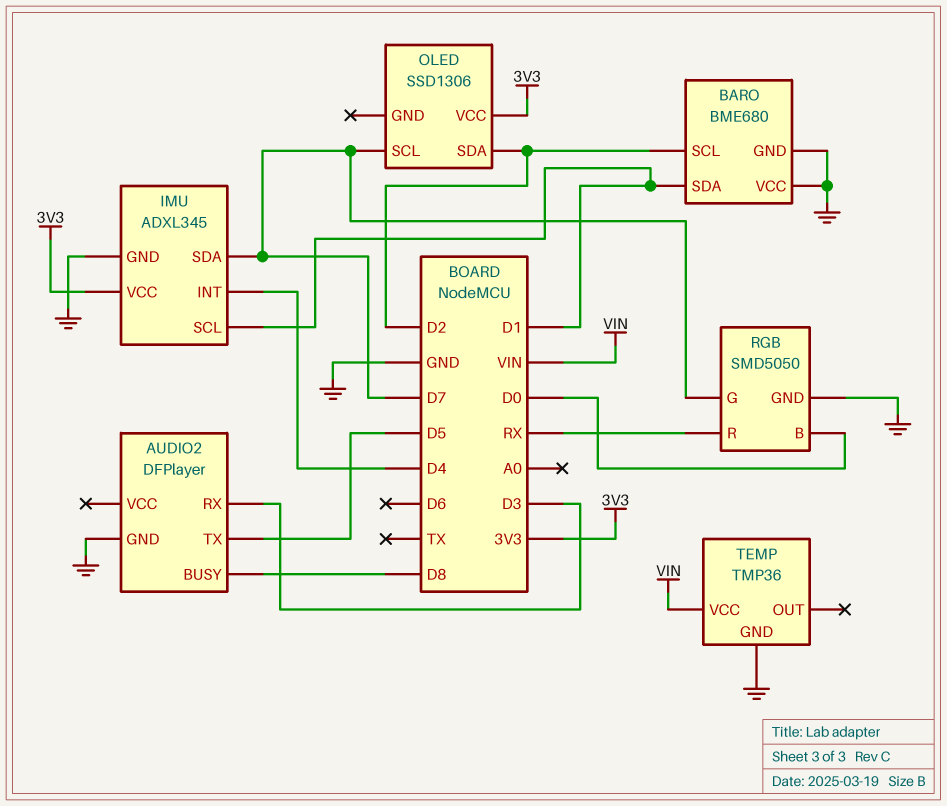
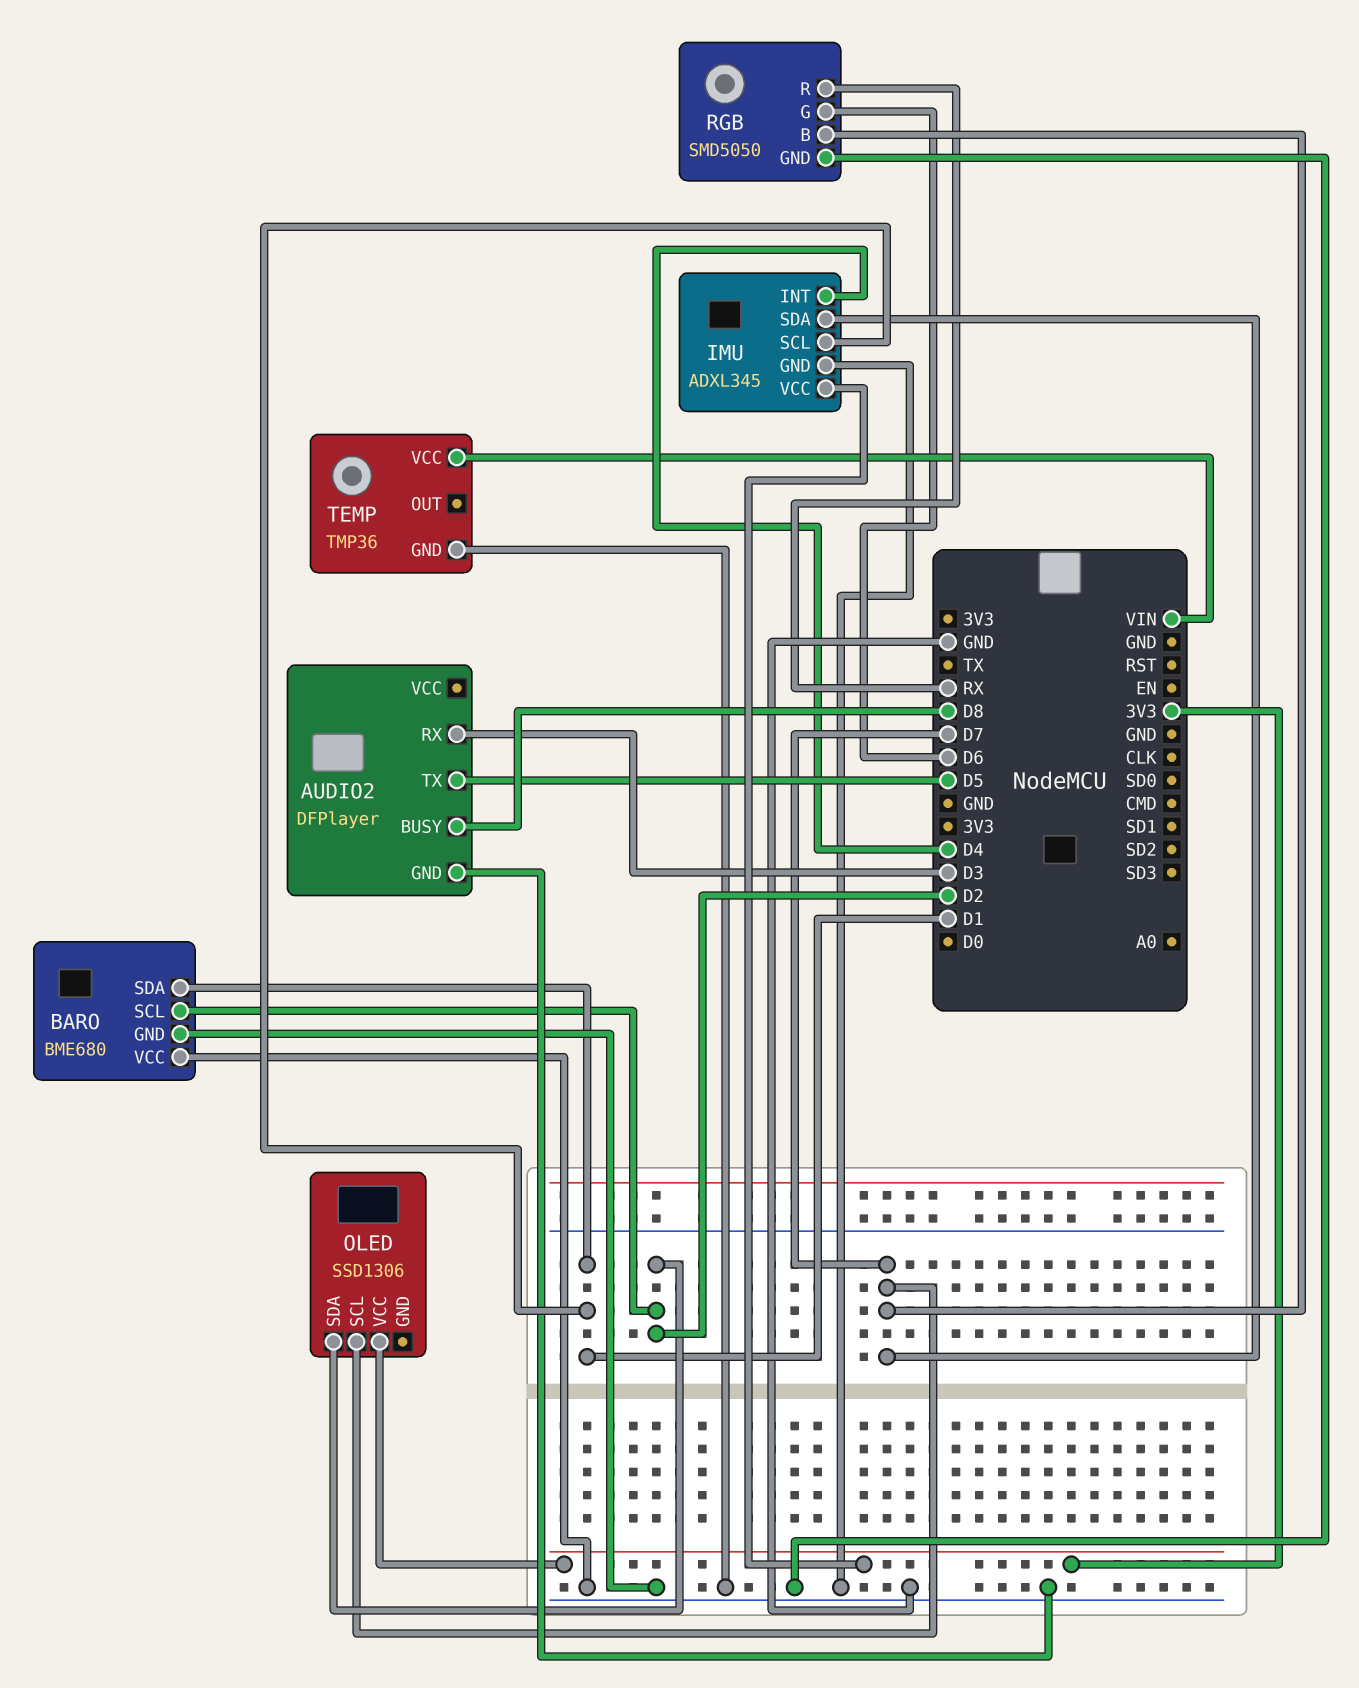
RGB pin B: D0 -> D7
RGB pin G: D7 -> D6

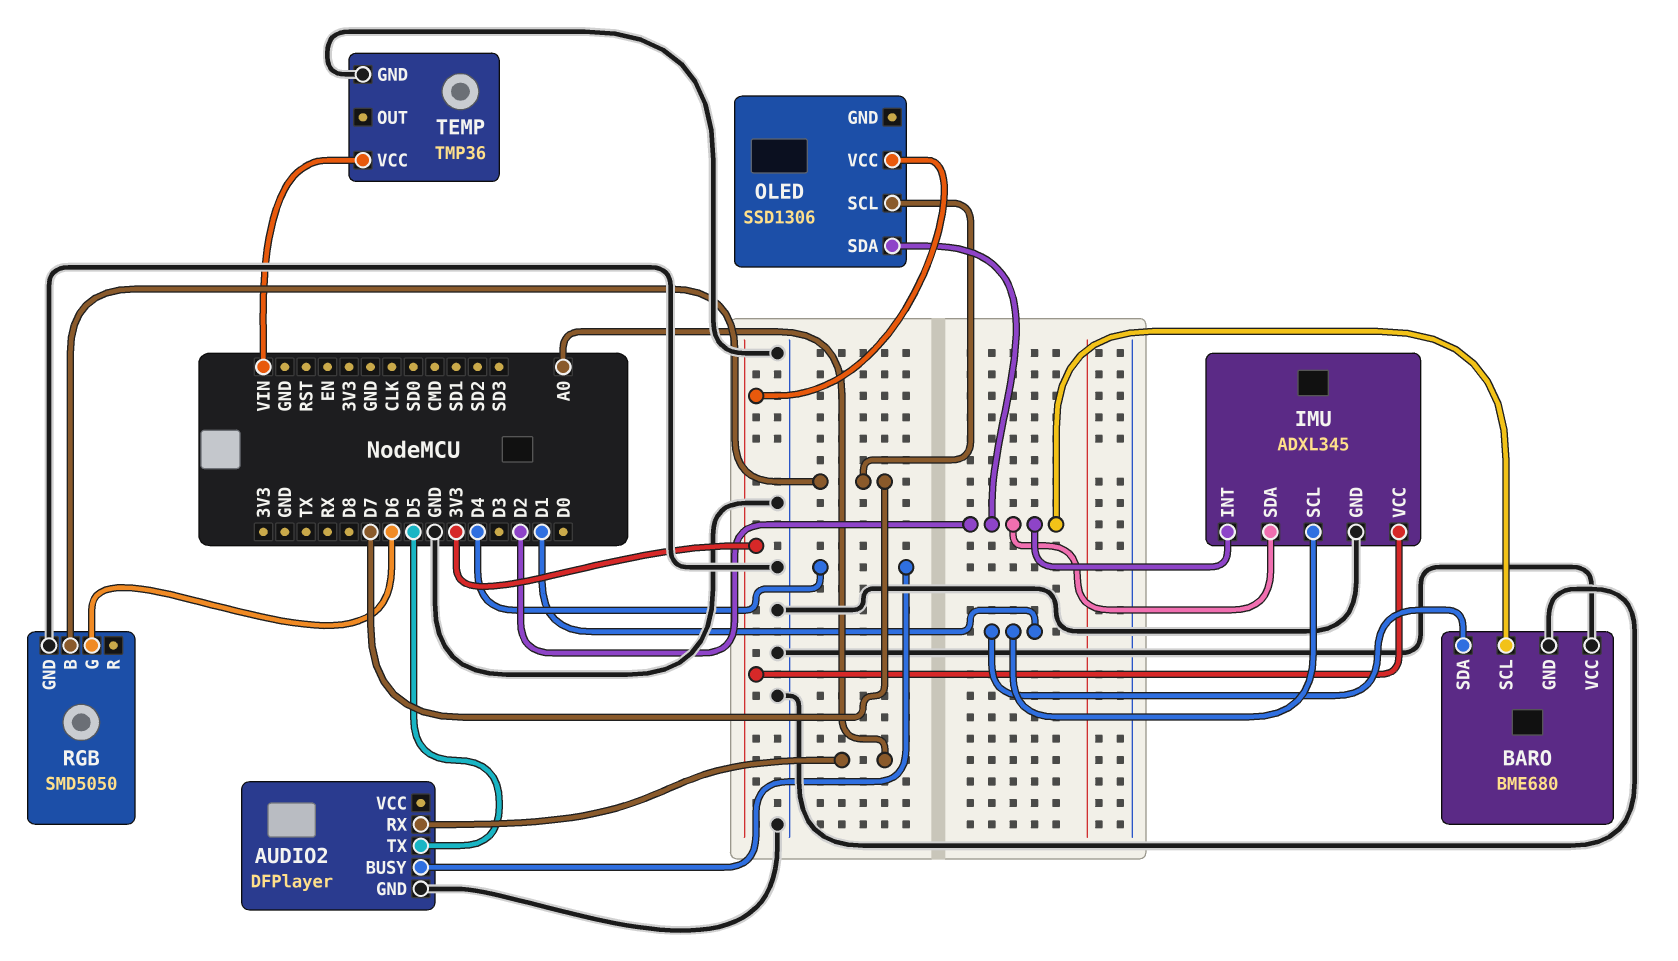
AUDIO2 pin BUSY: D8 -> D4
AUDIO2 pin RX: D3 -> A0
IMU pin INT: D4 -> D2
IMU pin SDA: D7 -> D2
RGB pin R: RX -> none

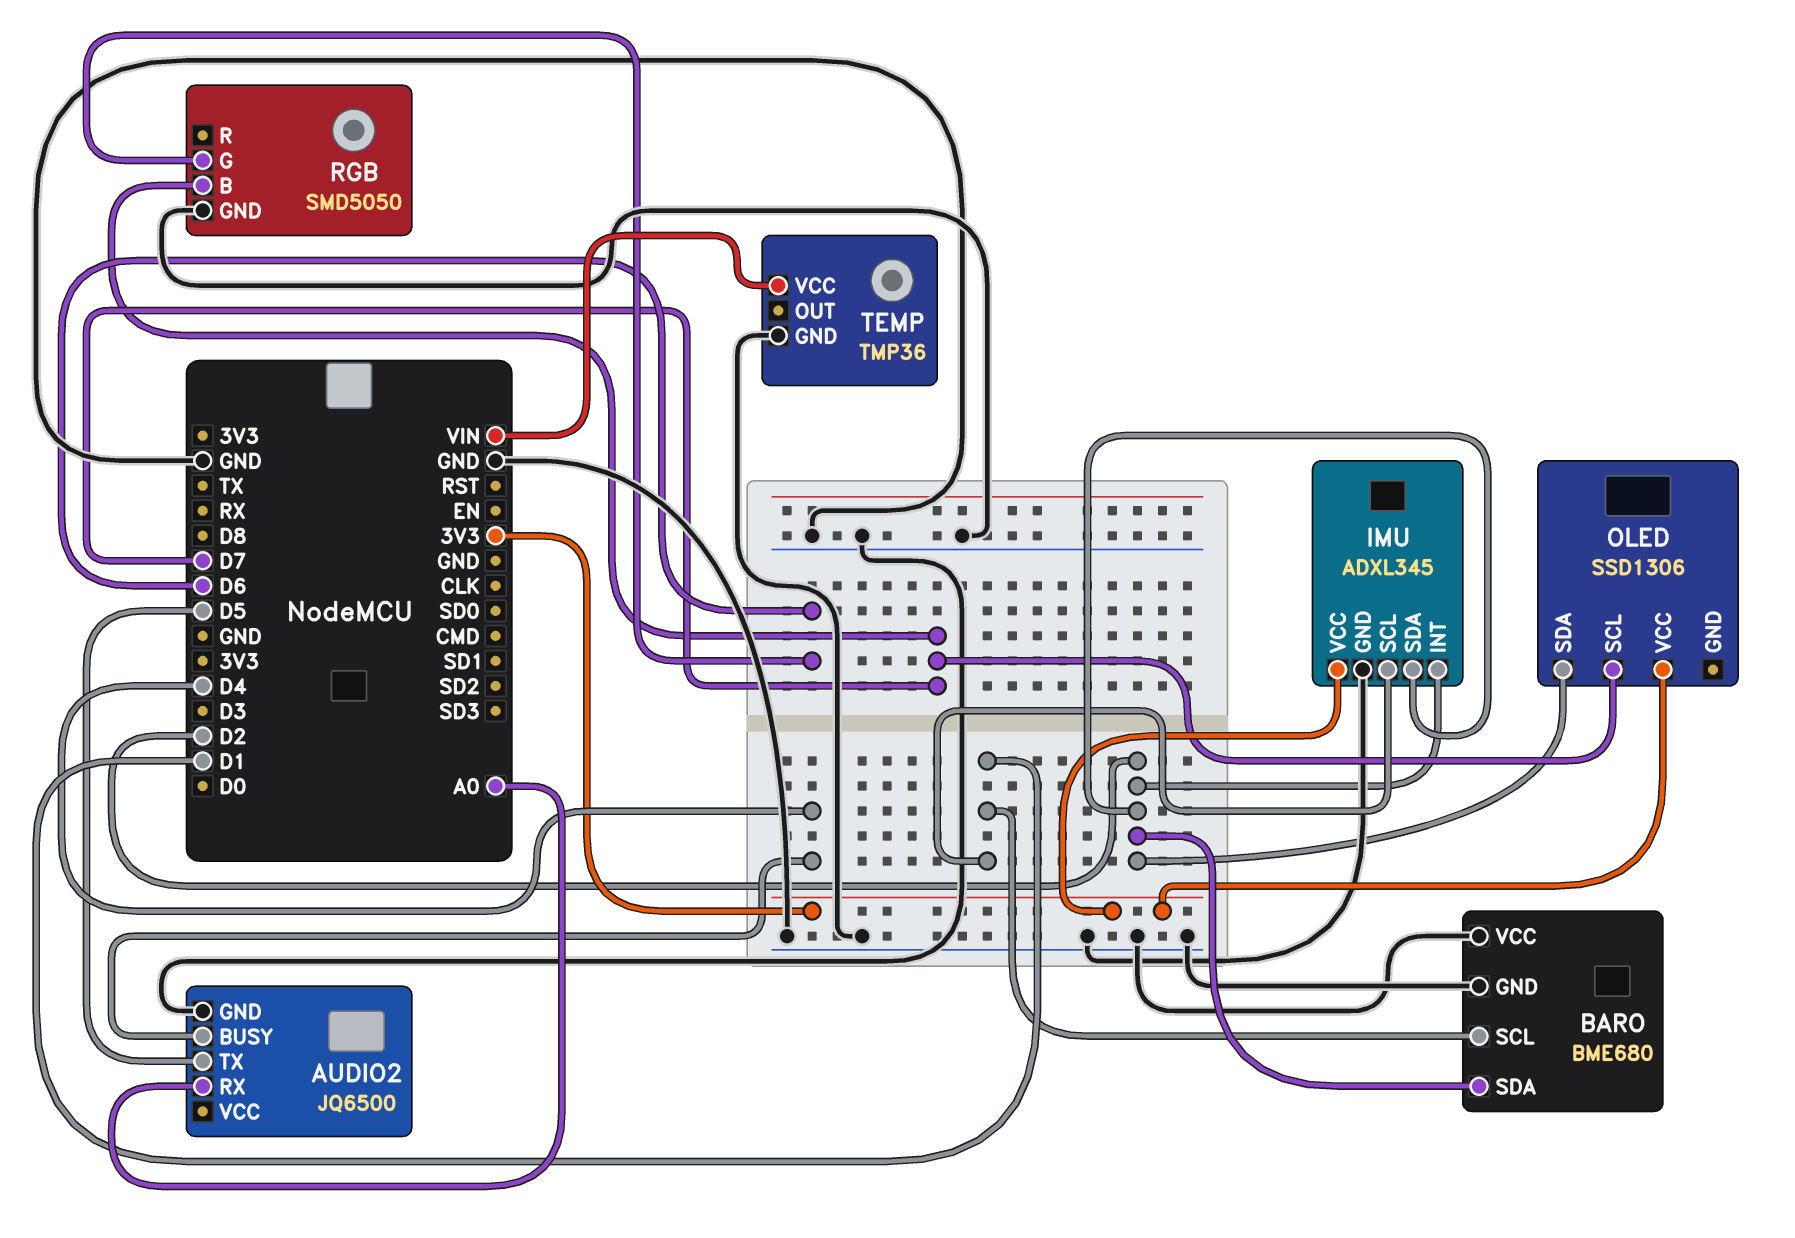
AUDIO2: DFPlayer -> JQ6500
BARO pin SCL: D2 -> D1
BARO pin SDA: D1 -> D2

